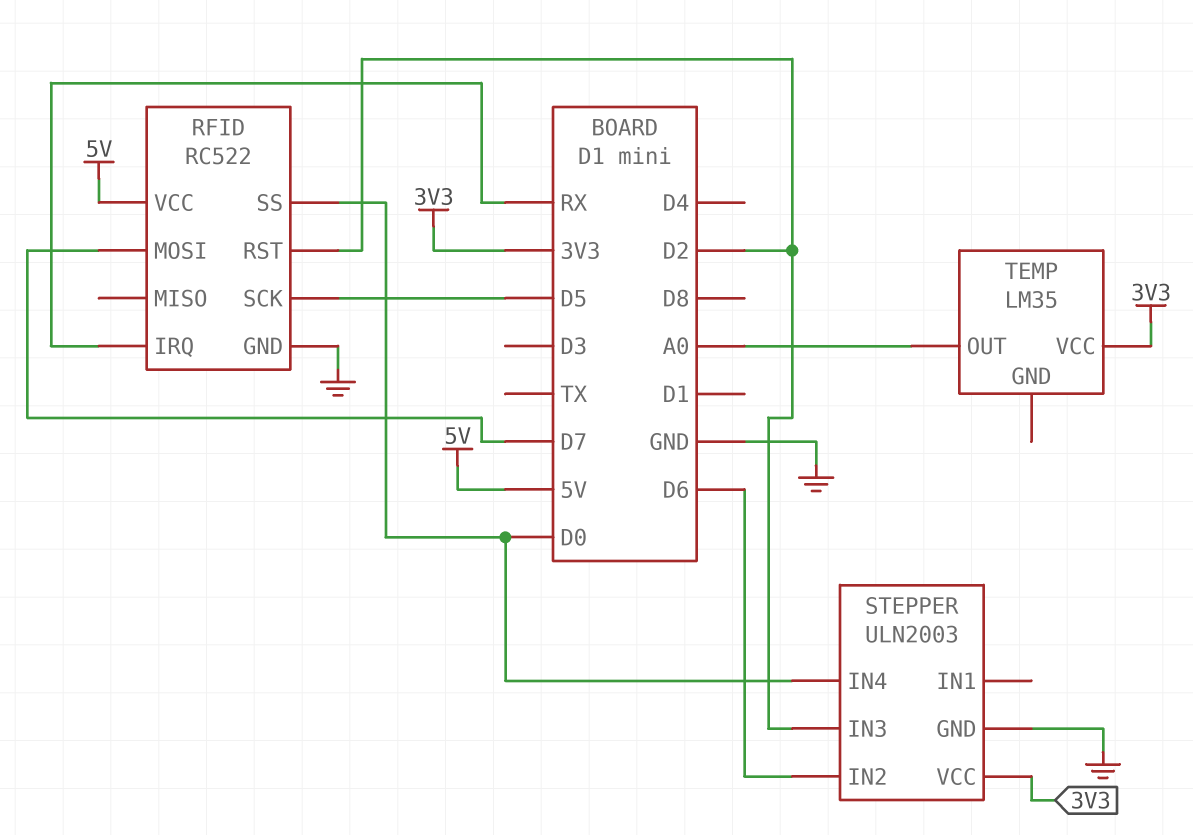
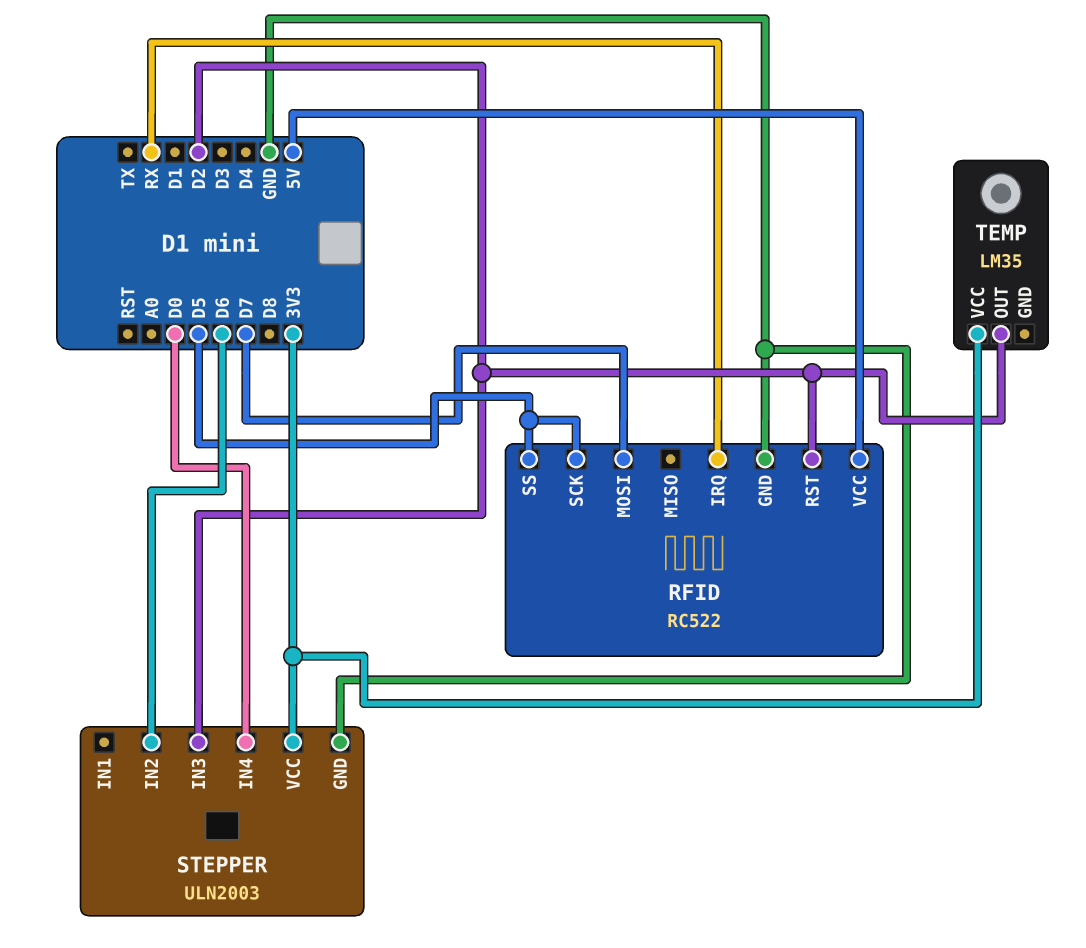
RFID pin SS: D0 -> D5
TEMP pin OUT: A0 -> D2

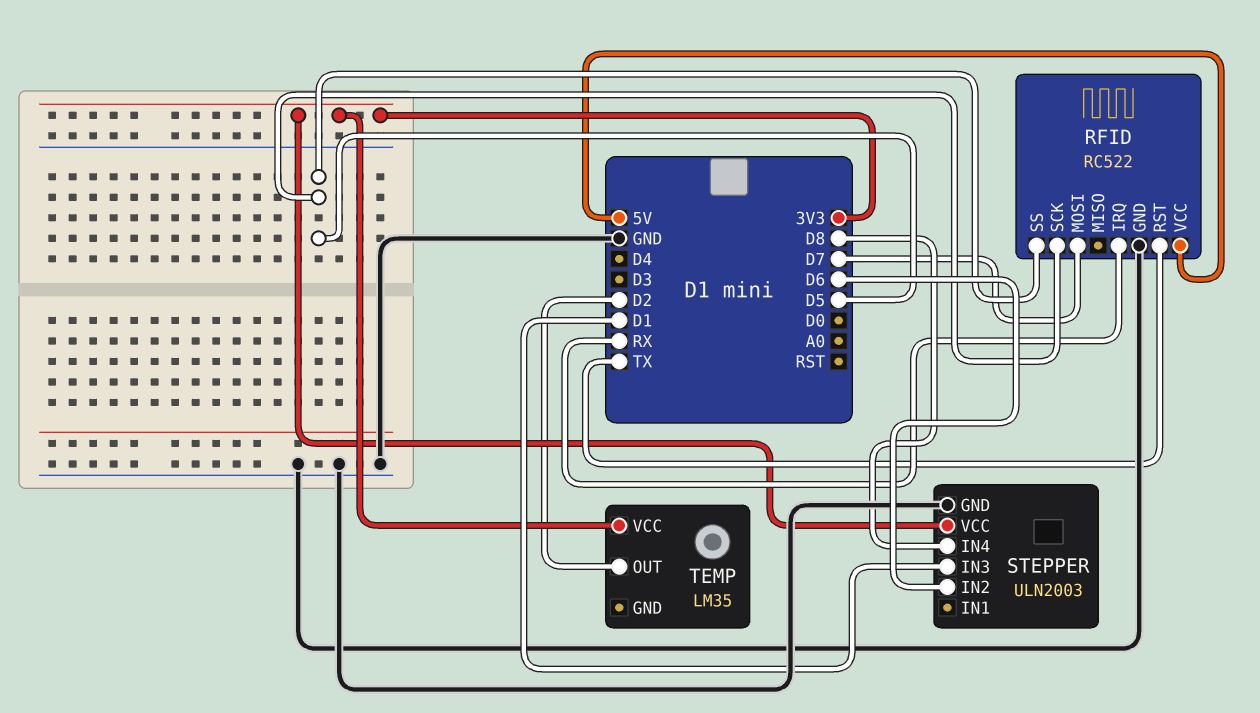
RFID pin RST: D2 -> TX
STEPPER pin IN3: D2 -> D1
STEPPER pin IN4: D0 -> D8

